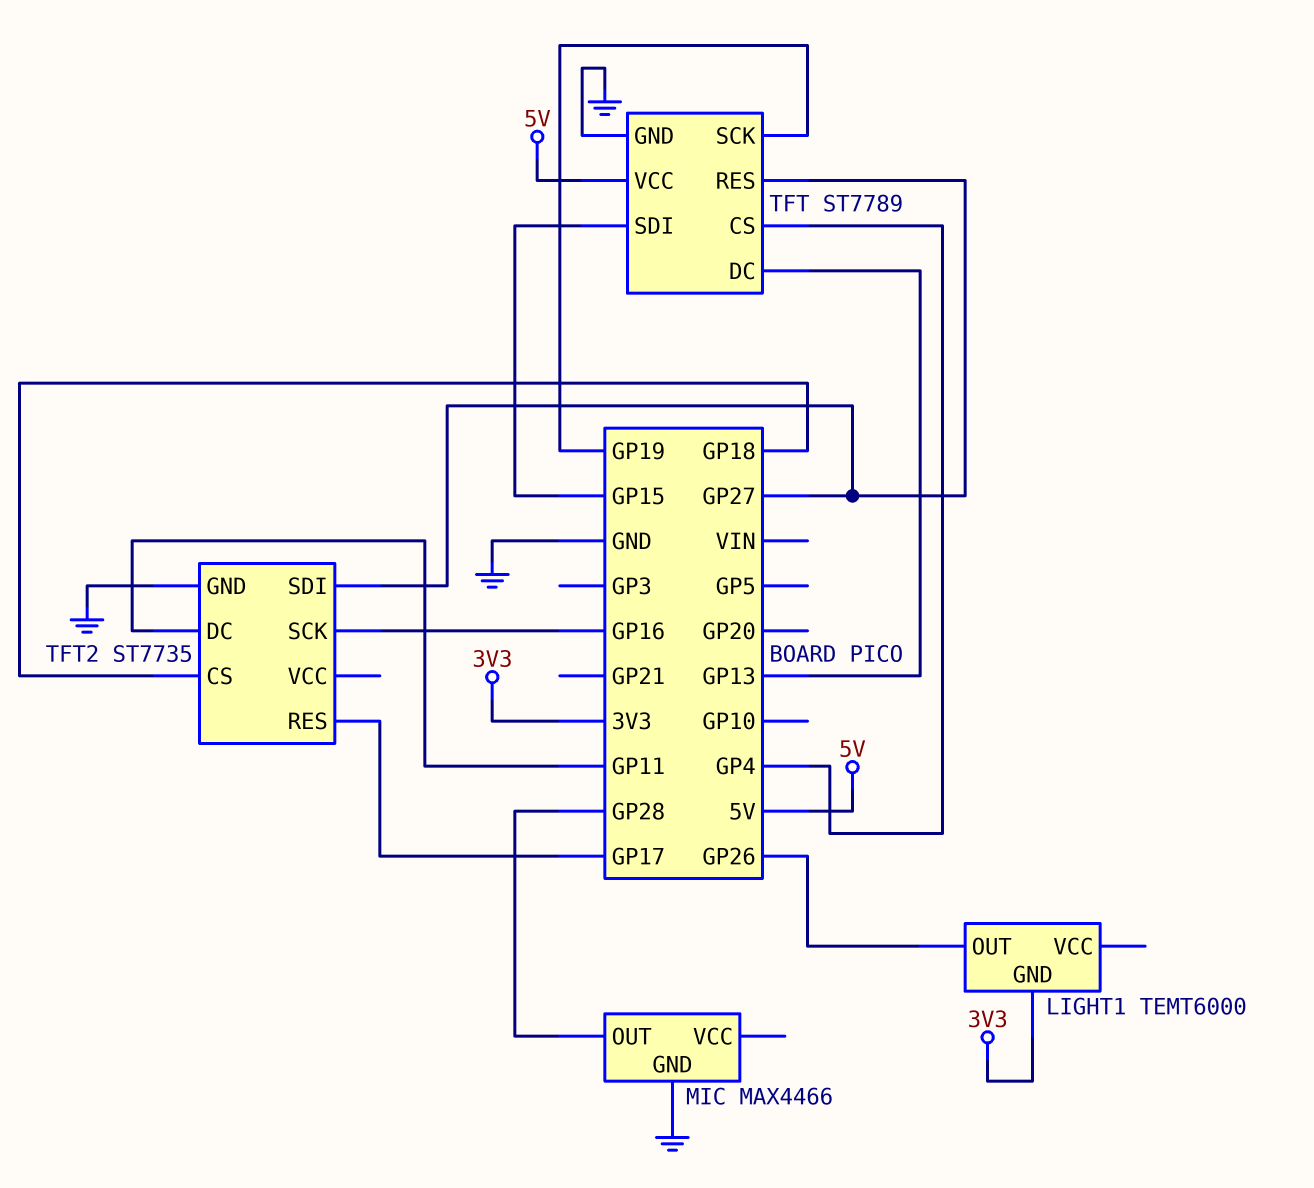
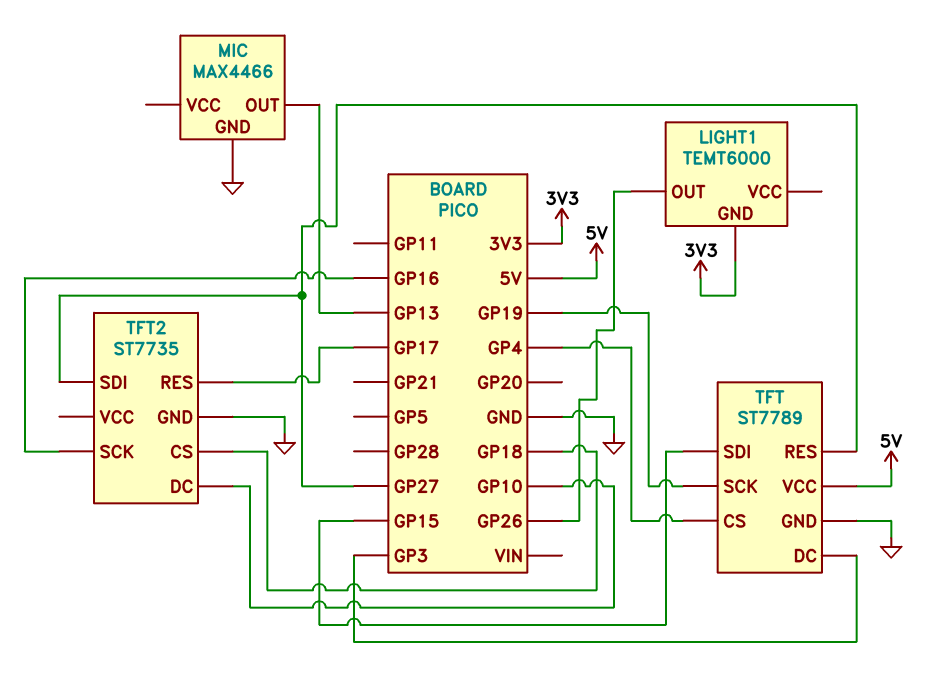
MIC pin OUT: GP28 -> GP13
TFT pin DC: GP13 -> GP3
TFT2 pin DC: GP11 -> GP10

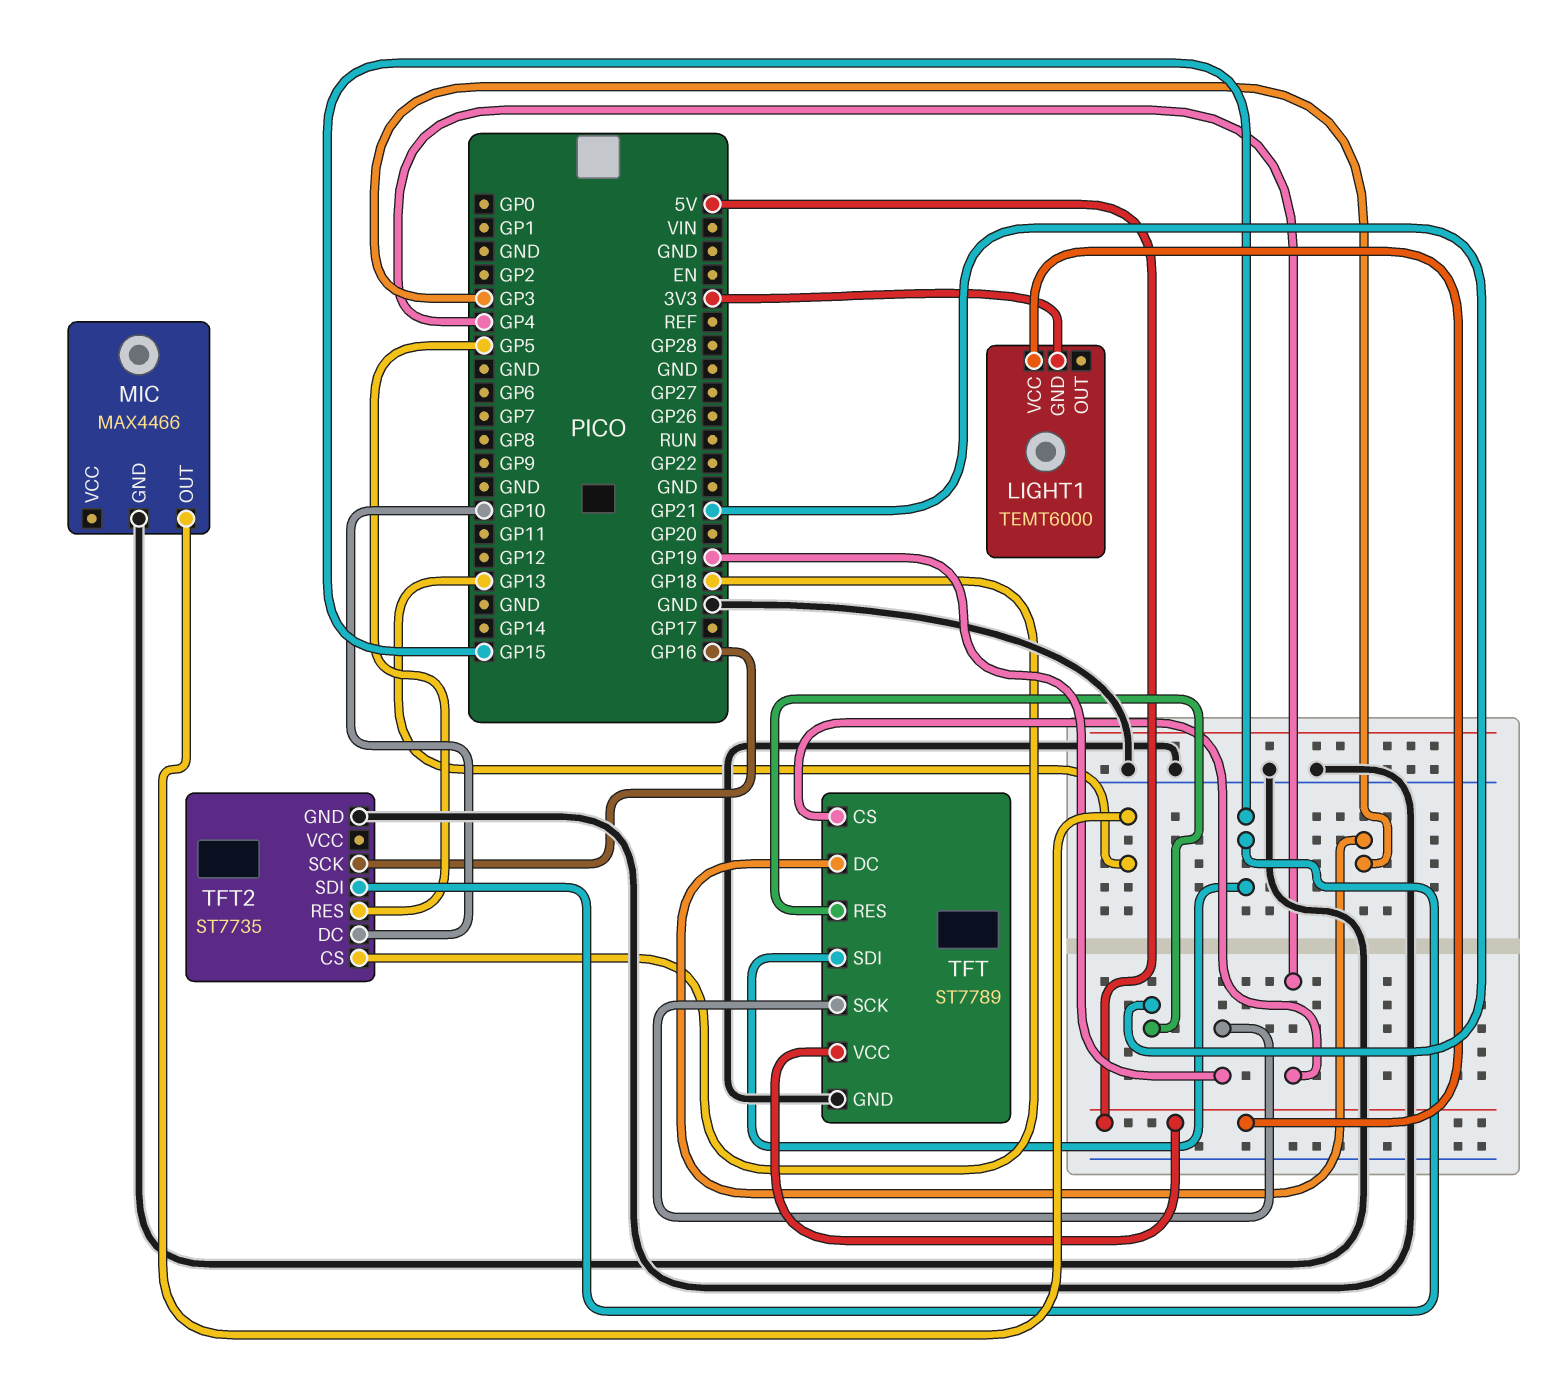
LIGHT1 pin OUT: GP26 -> none
LIGHT1 pin VCC: none -> 5V
TFT pin RES: GP27 -> GP21
TFT2 pin RES: GP17 -> GP5
TFT2 pin SDI: GP27 -> GP15

